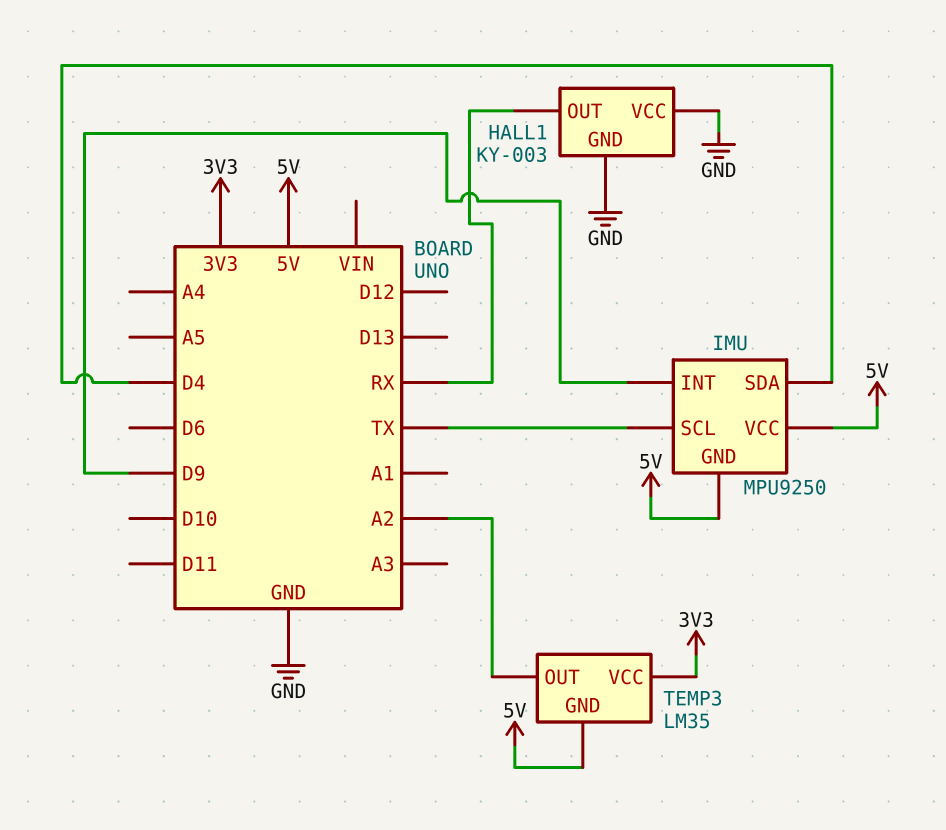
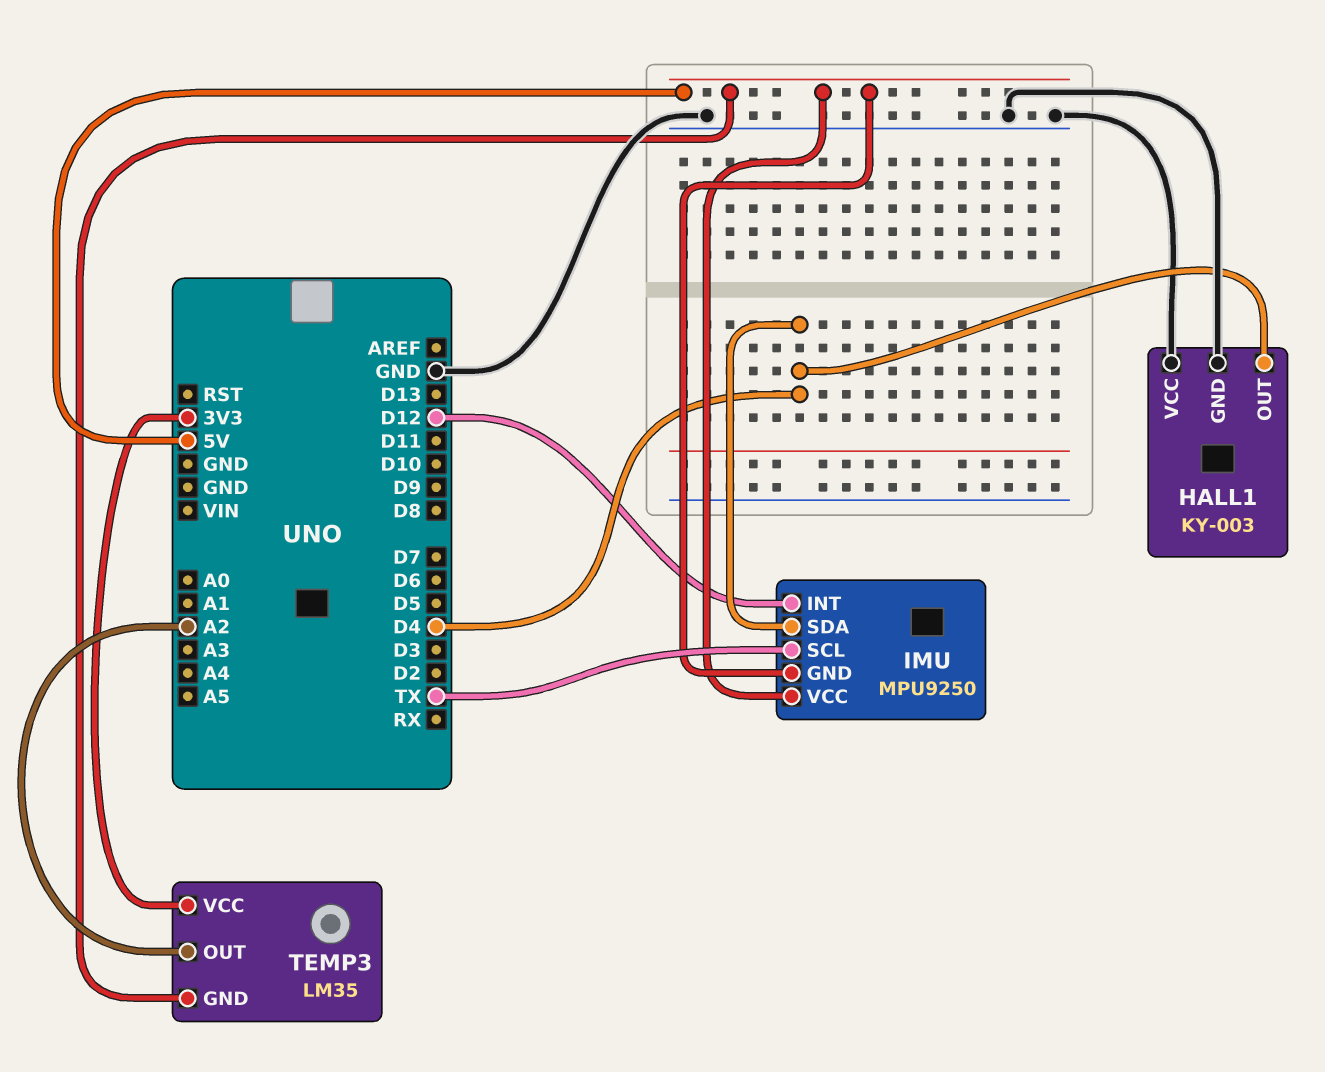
HALL1 pin OUT: RX -> D4
IMU pin INT: D9 -> D12

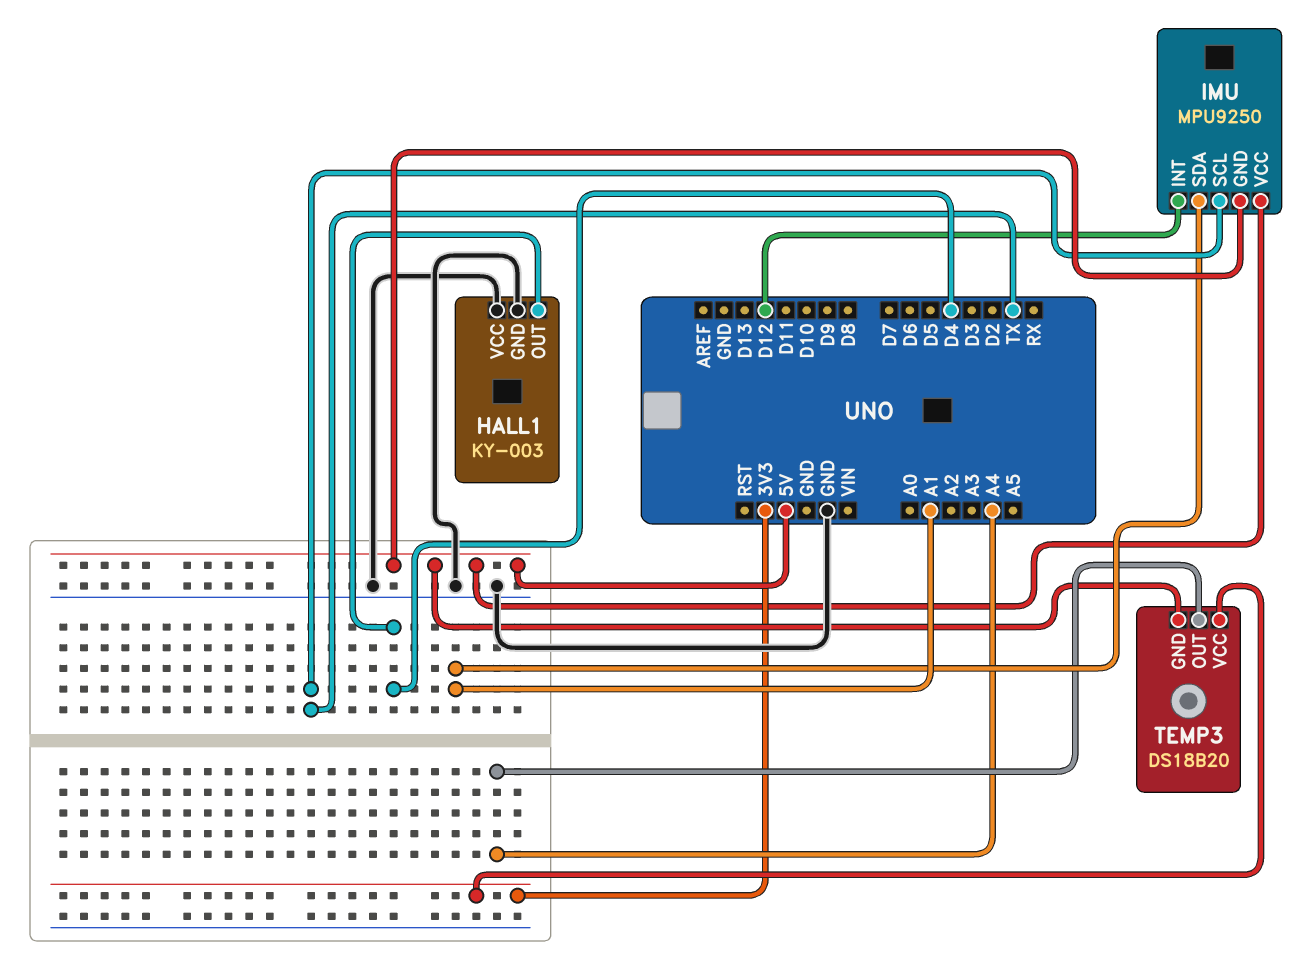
IMU pin SDA: D4 -> A1
TEMP3: LM35 -> DS18B20
TEMP3 pin OUT: A2 -> A4

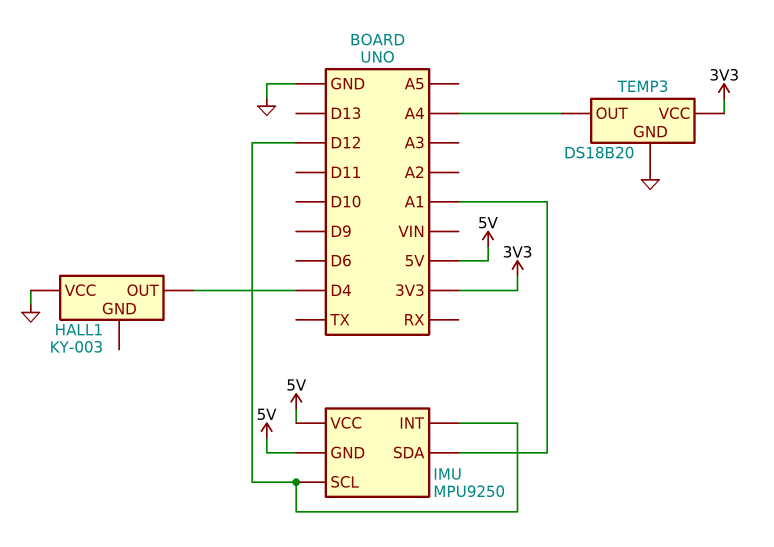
HALL1 pin GND: GND -> none
IMU pin SCL: TX -> D12
TEMP3 pin GND: 5V -> GND

